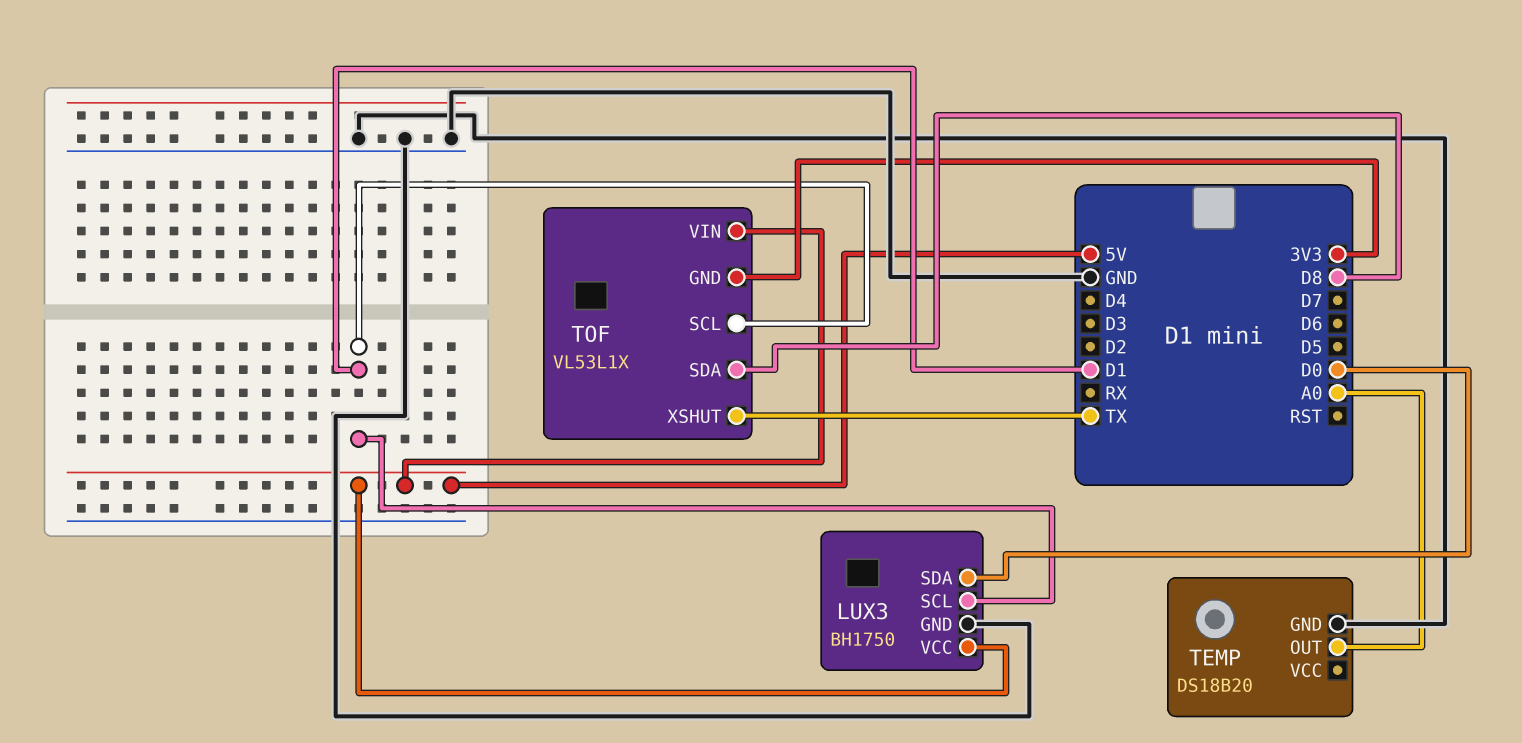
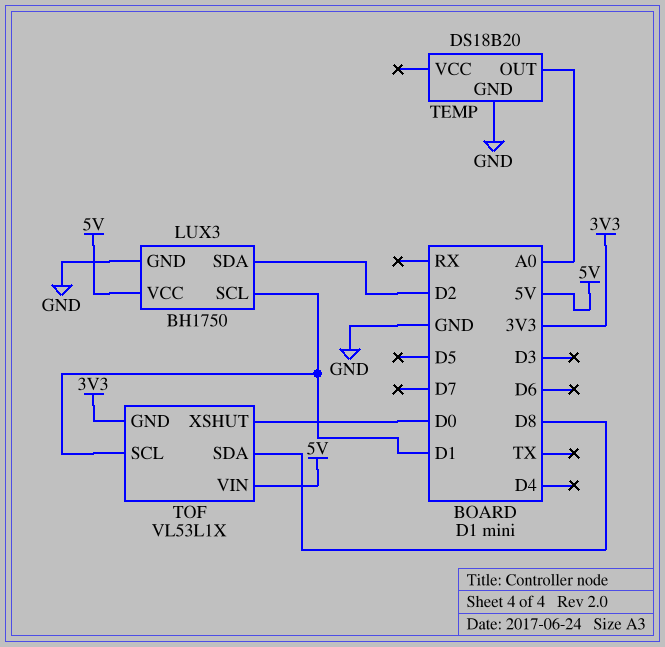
LUX3 pin SDA: D0 -> D2
TOF pin XSHUT: TX -> D0

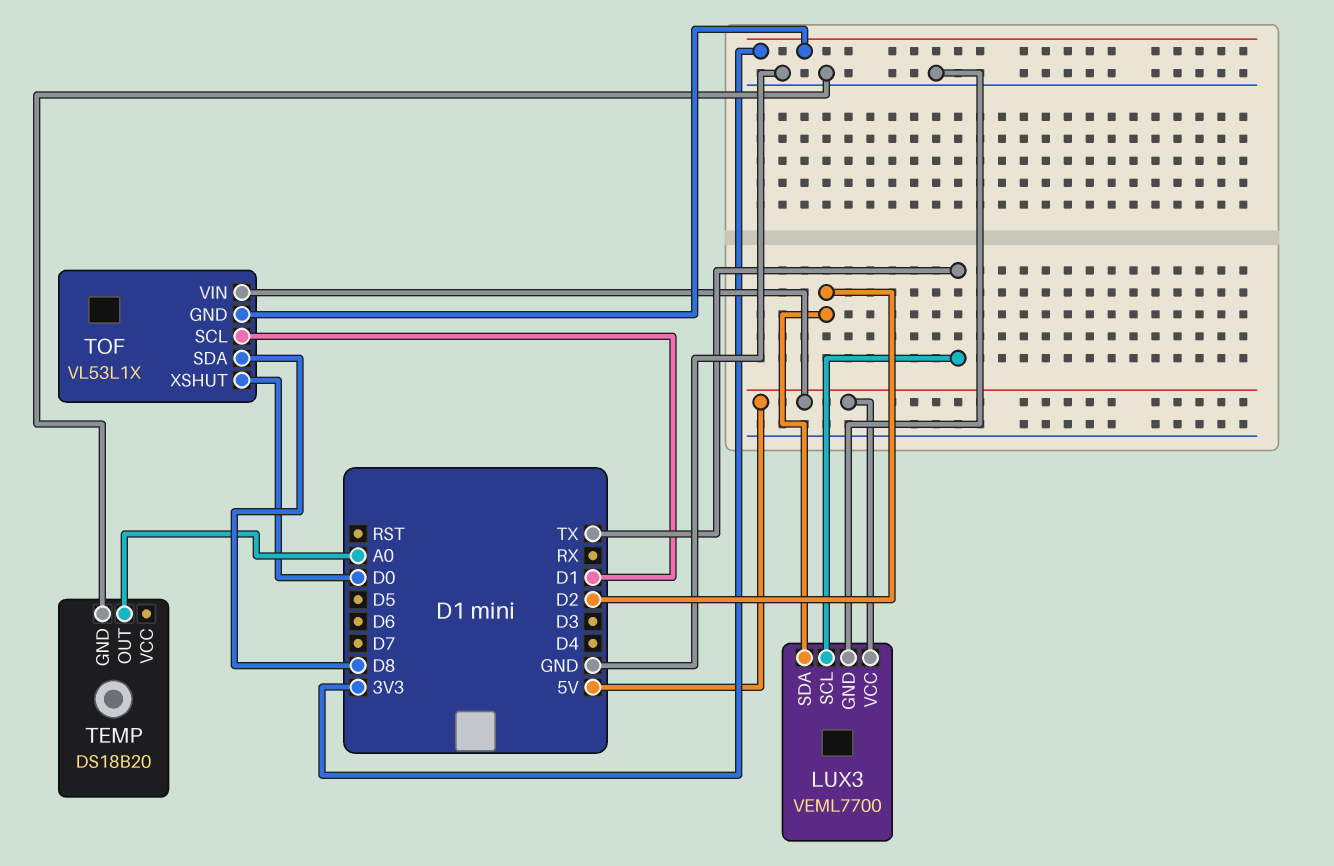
LUX3: BH1750 -> VEML7700
LUX3 pin SCL: D1 -> TX

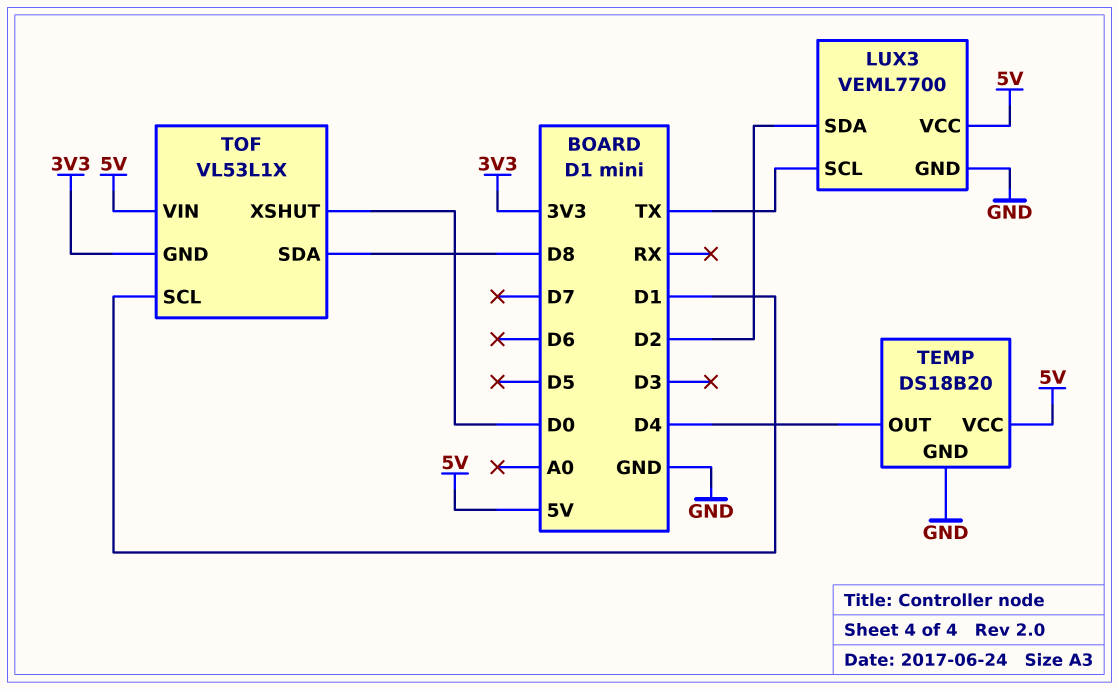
TEMP pin OUT: A0 -> D4
TEMP pin VCC: none -> 5V

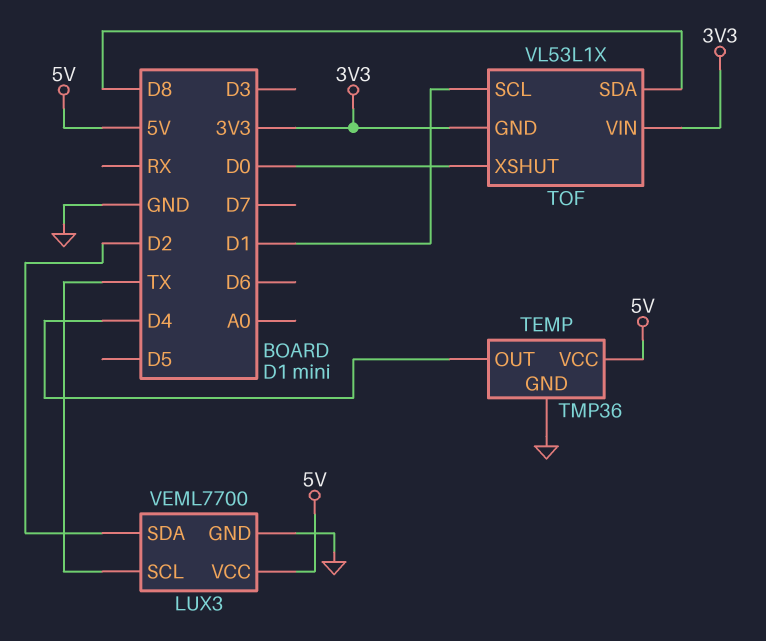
TEMP: DS18B20 -> TMP36
TOF pin VIN: 5V -> 3V3

